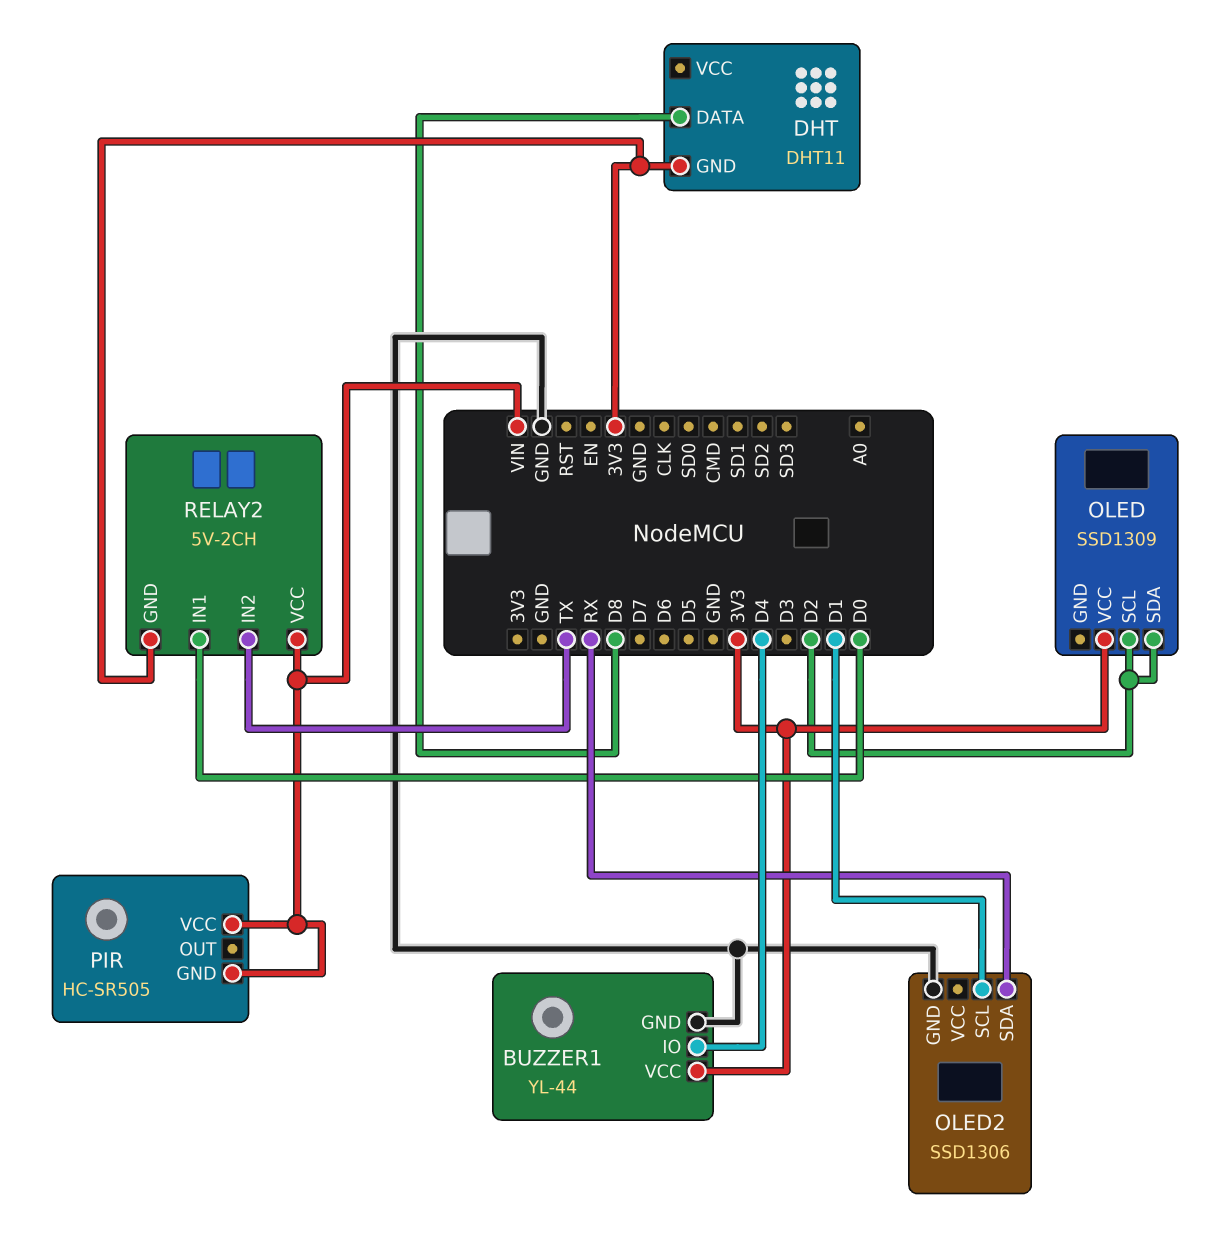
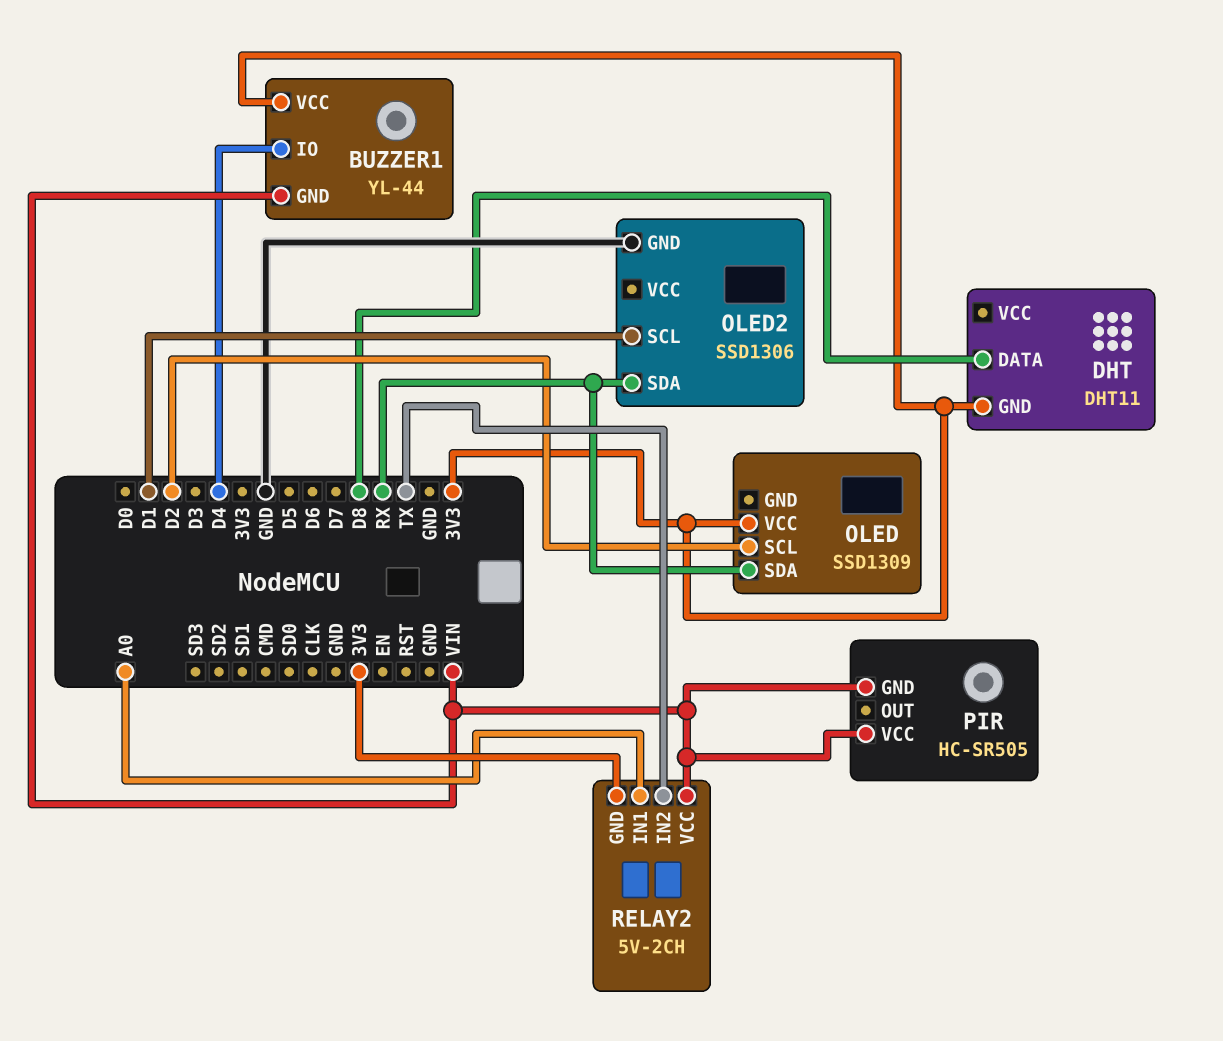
BUZZER1 pin GND: GND -> VIN
OLED pin SDA: D2 -> RX
RELAY2 pin IN1: D0 -> A0

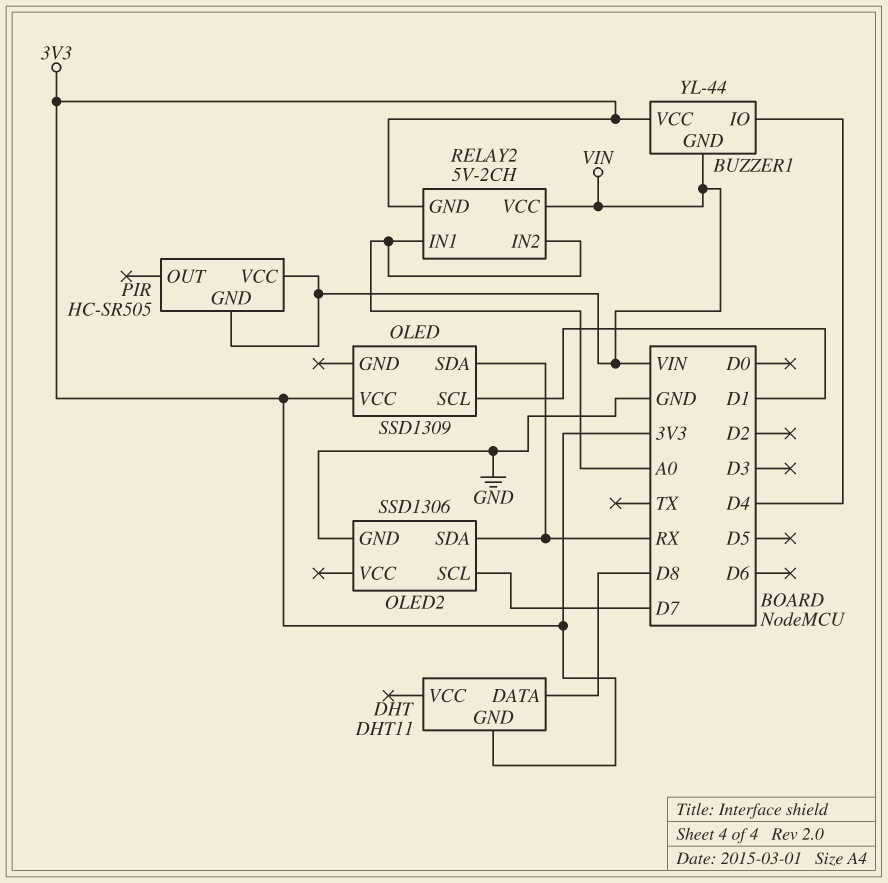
OLED pin SCL: D2 -> D1
OLED2 pin SCL: D1 -> D7
RELAY2 pin IN2: TX -> A0

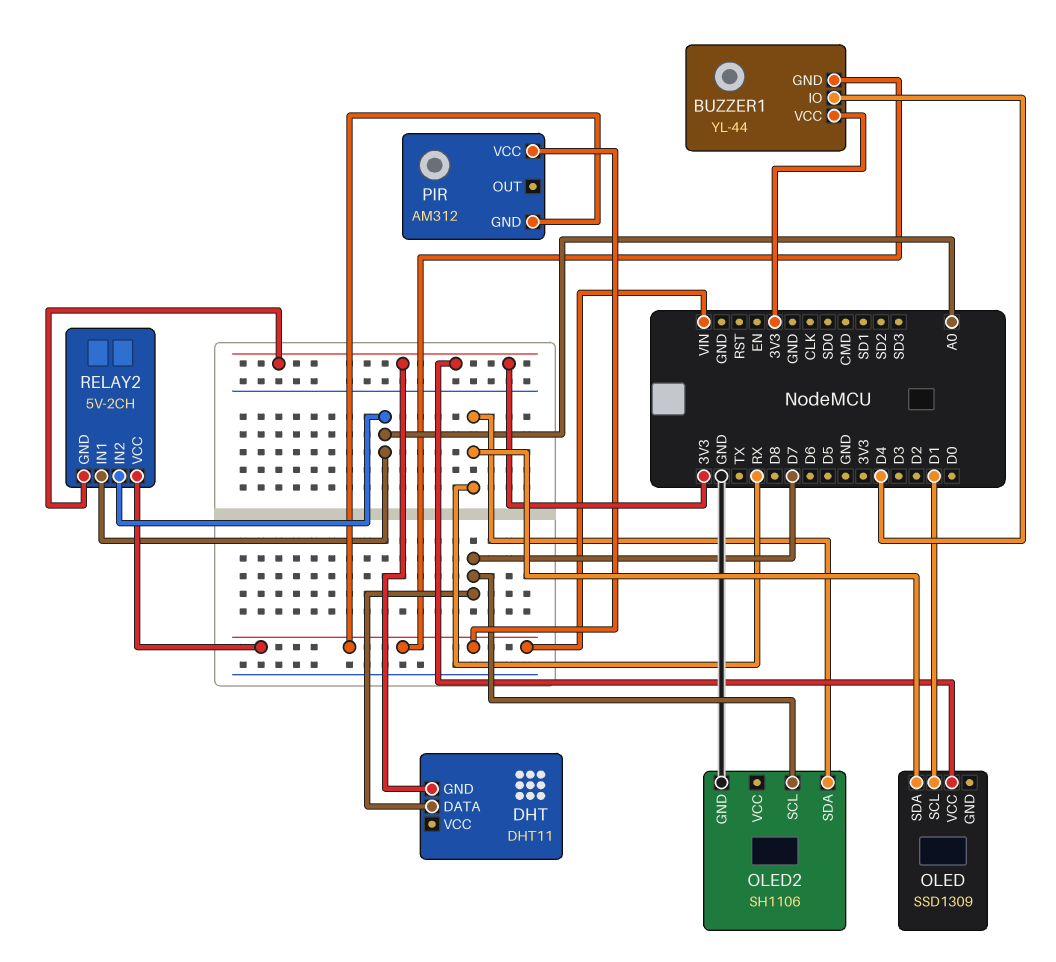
DHT pin DATA: D8 -> D7
OLED2: SSD1306 -> SH1106
PIR: HC-SR505 -> AM312

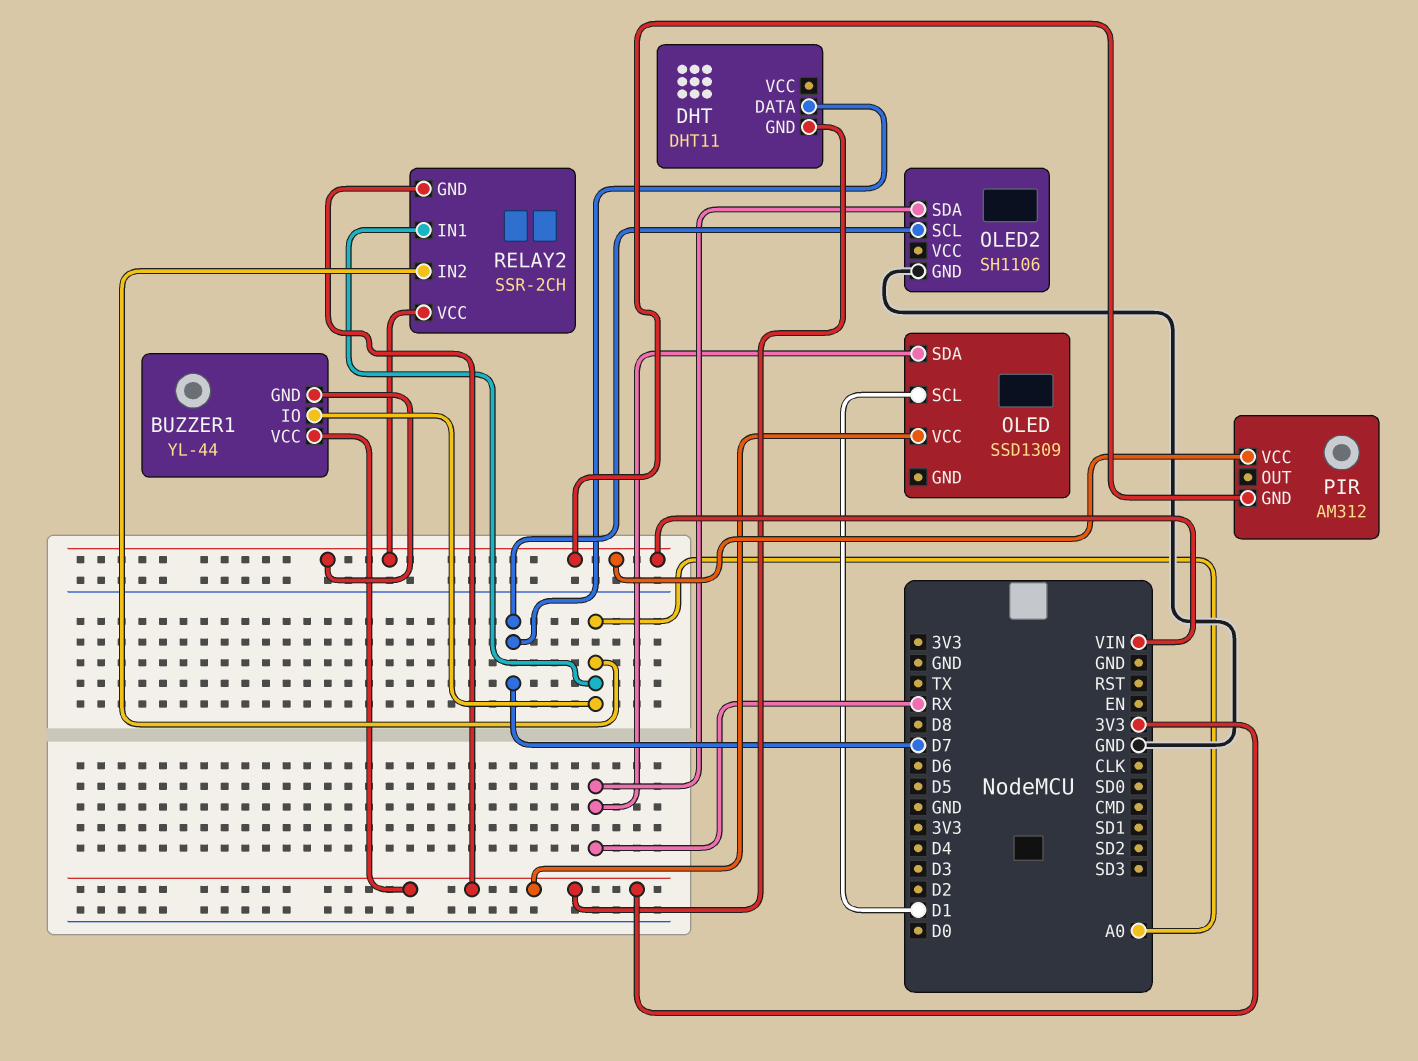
BUZZER1 pin IO: D4 -> A0
RELAY2: 5V-2CH -> SSR-2CH

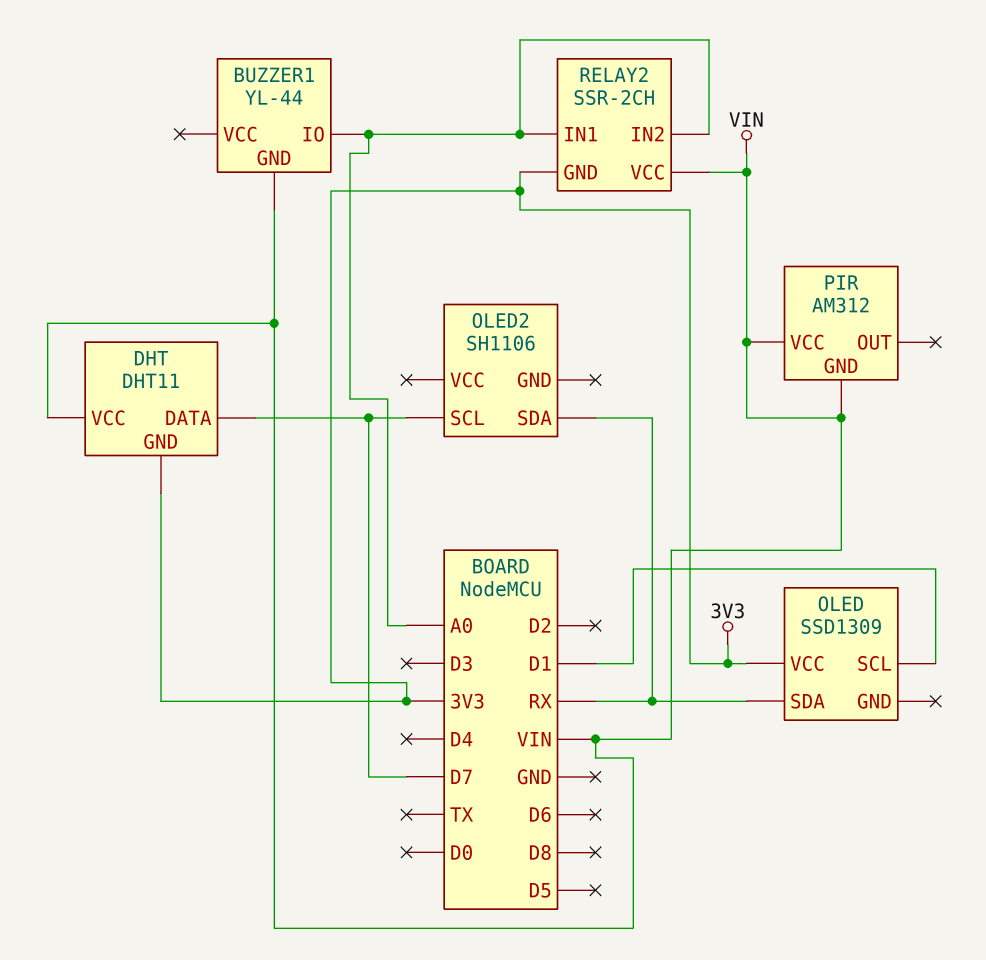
BUZZER1 pin VCC: 3V3 -> none
DHT pin VCC: none -> VIN
OLED2 pin GND: GND -> none

